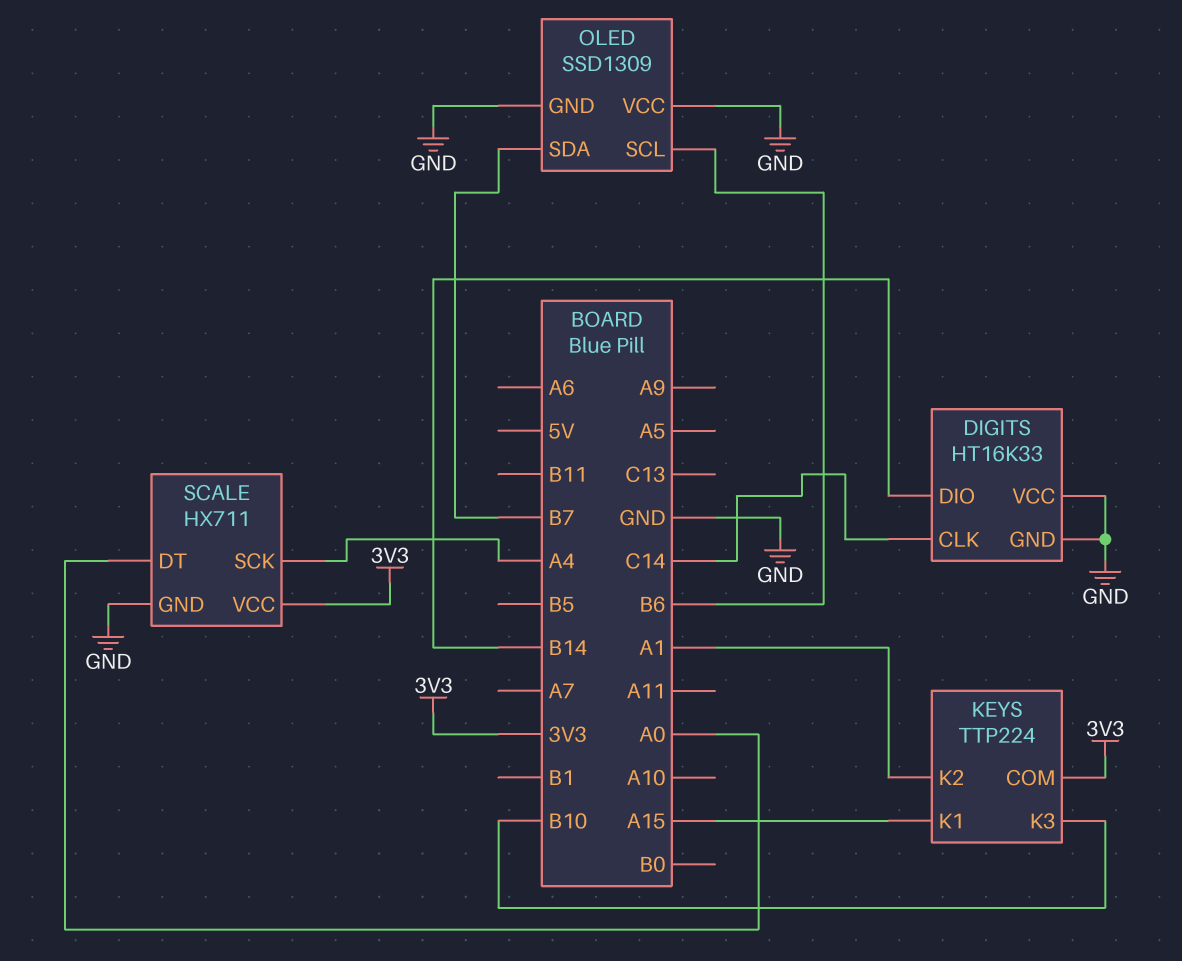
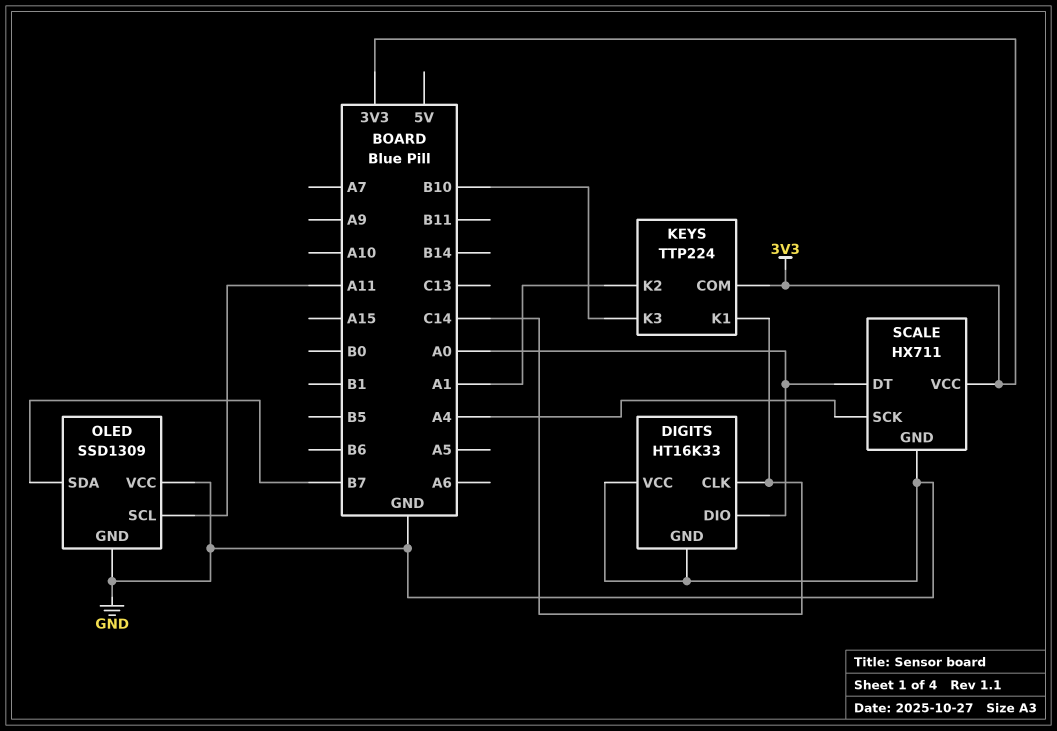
DIGITS pin DIO: B14 -> A0
KEYS pin K1: A15 -> C14
OLED pin SCL: B6 -> A11

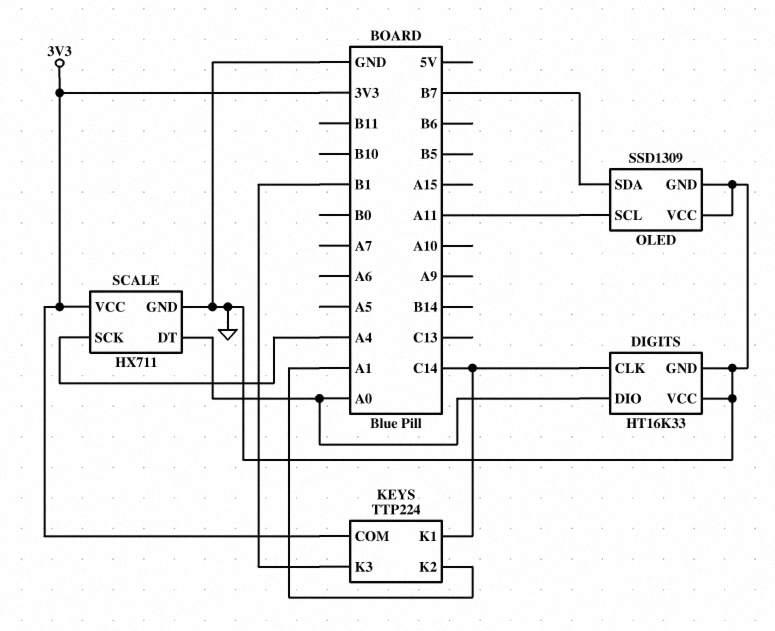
KEYS pin K3: B10 -> B1

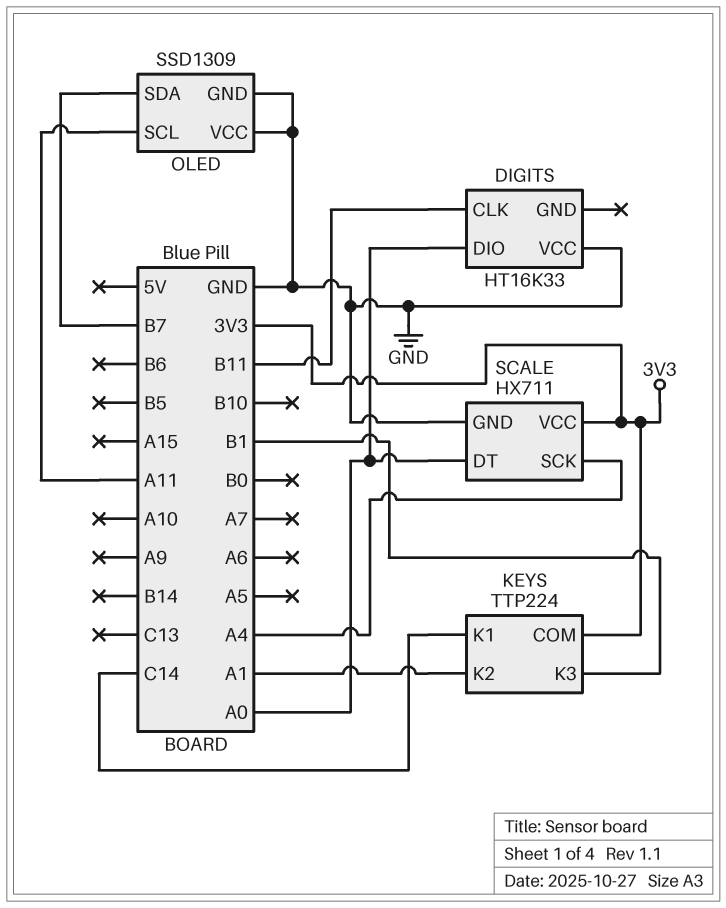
DIGITS pin CLK: C14 -> B11
DIGITS pin GND: GND -> none

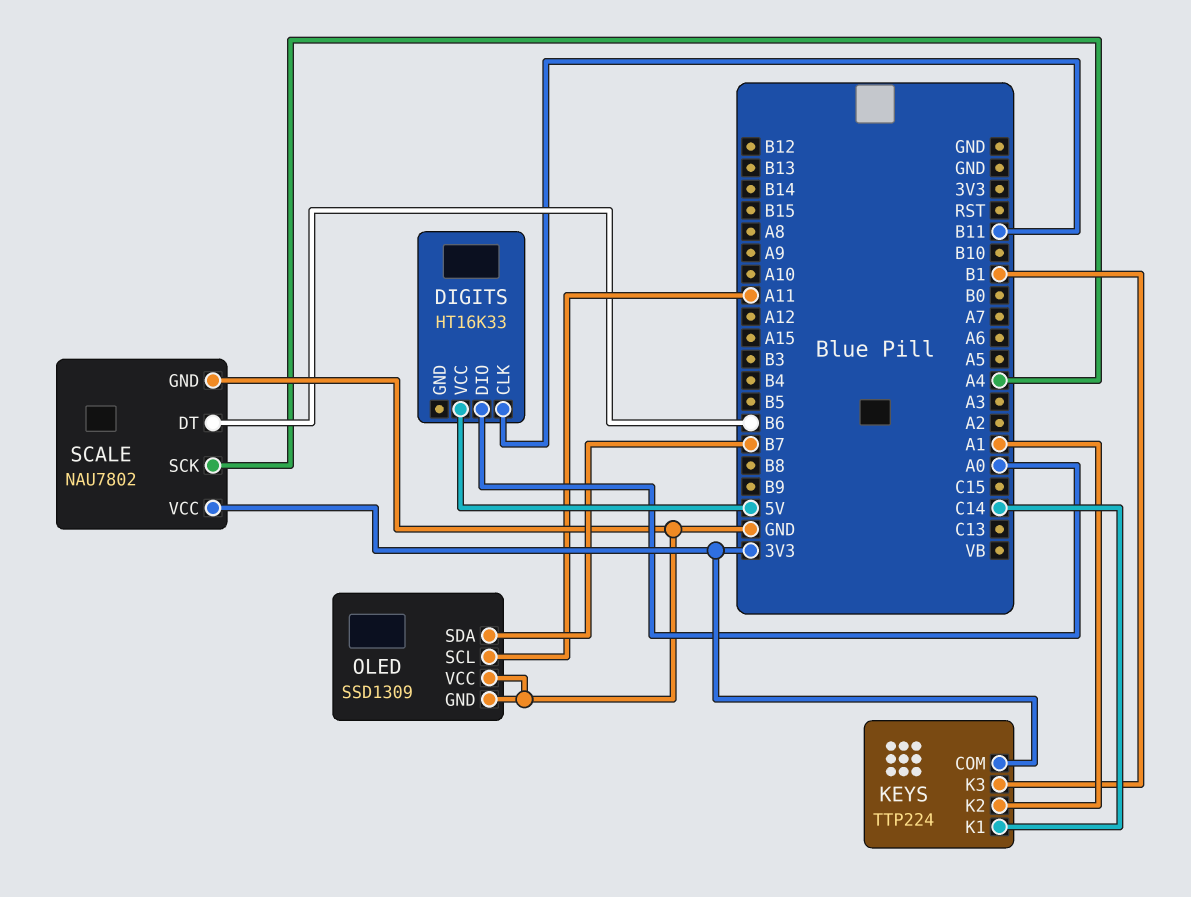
DIGITS pin VCC: GND -> 5V
SCALE: HX711 -> NAU7802
SCALE pin DT: A0 -> B6

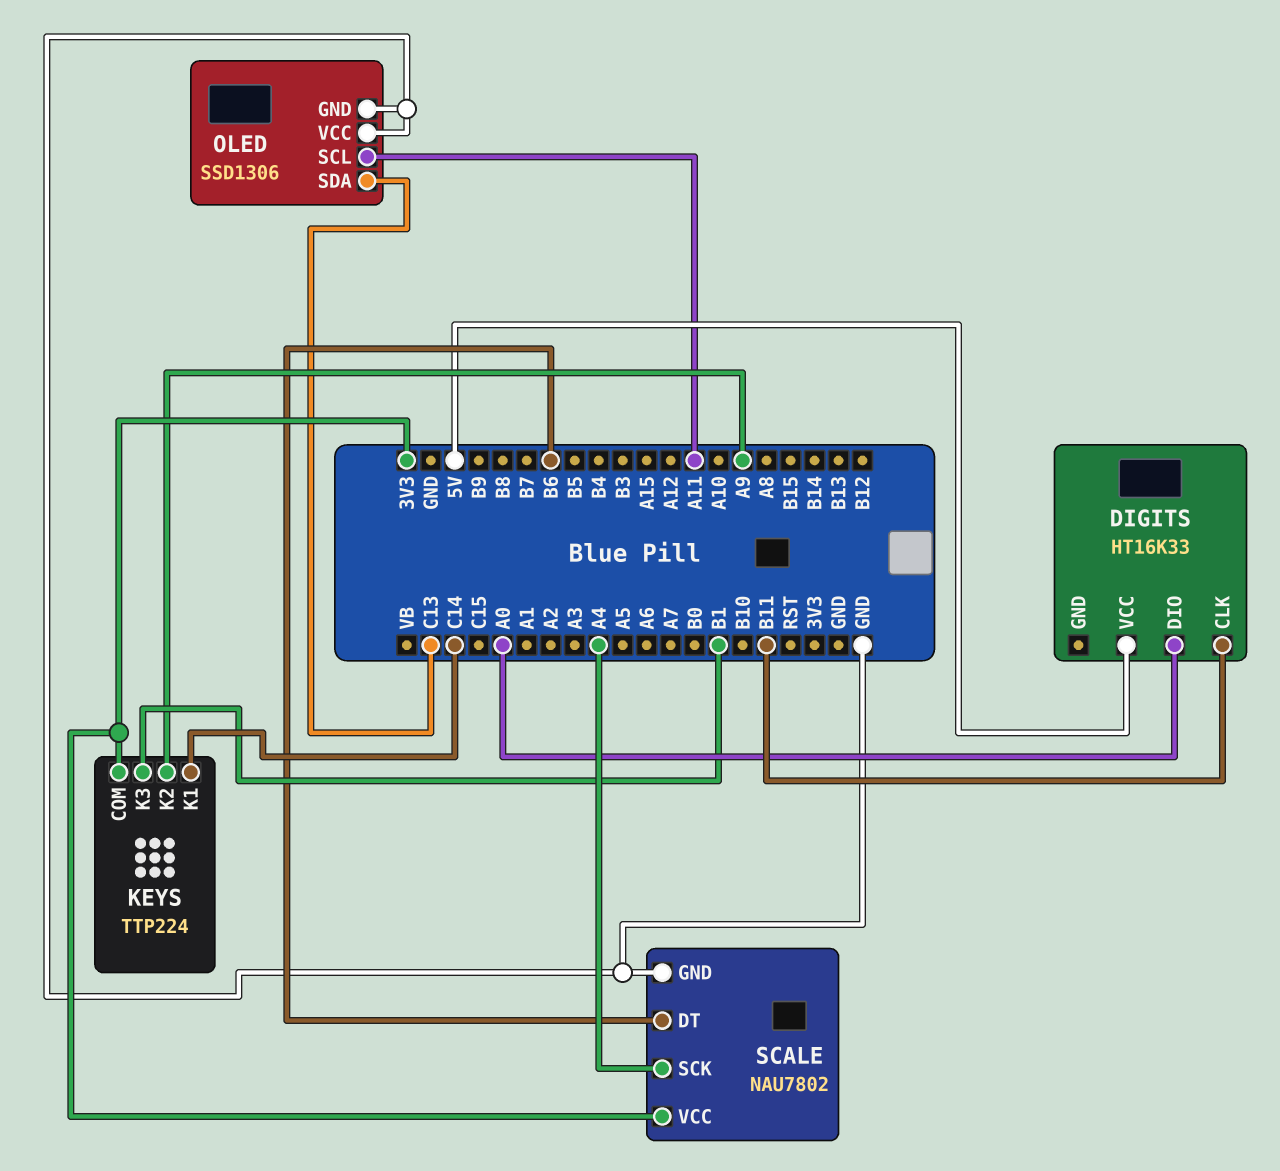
KEYS pin K2: A1 -> A9
OLED: SSD1309 -> SSD1306
OLED pin SDA: B7 -> C13

